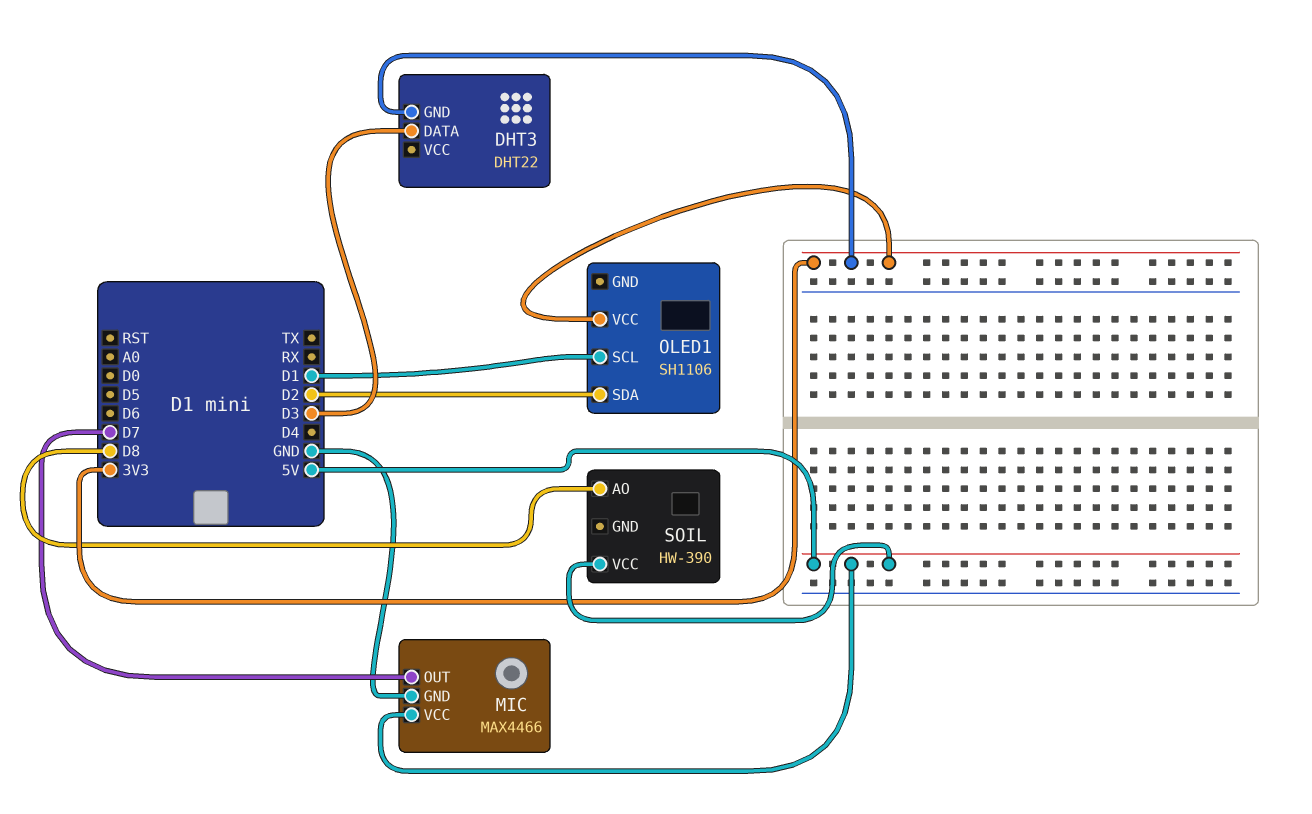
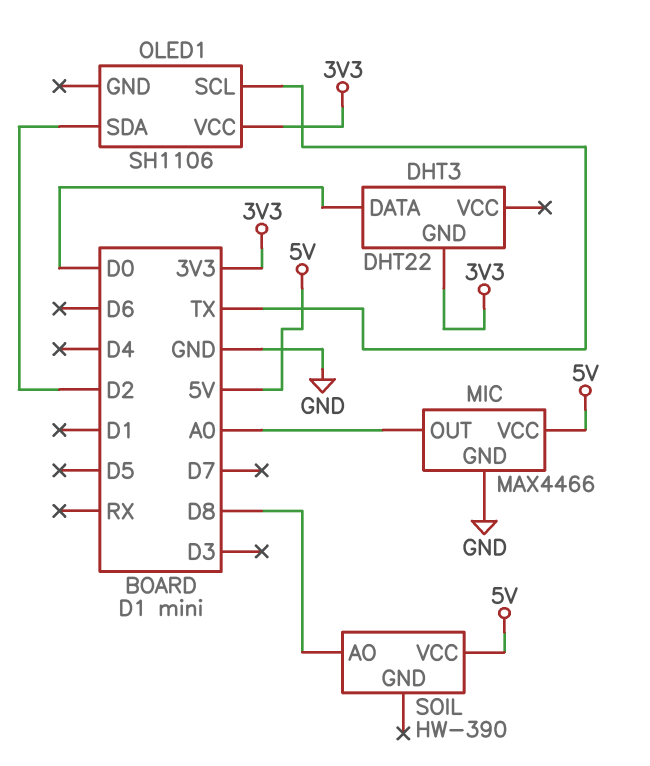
DHT3 pin DATA: D3 -> D0
MIC pin OUT: D7 -> A0
OLED1 pin SCL: D1 -> TX

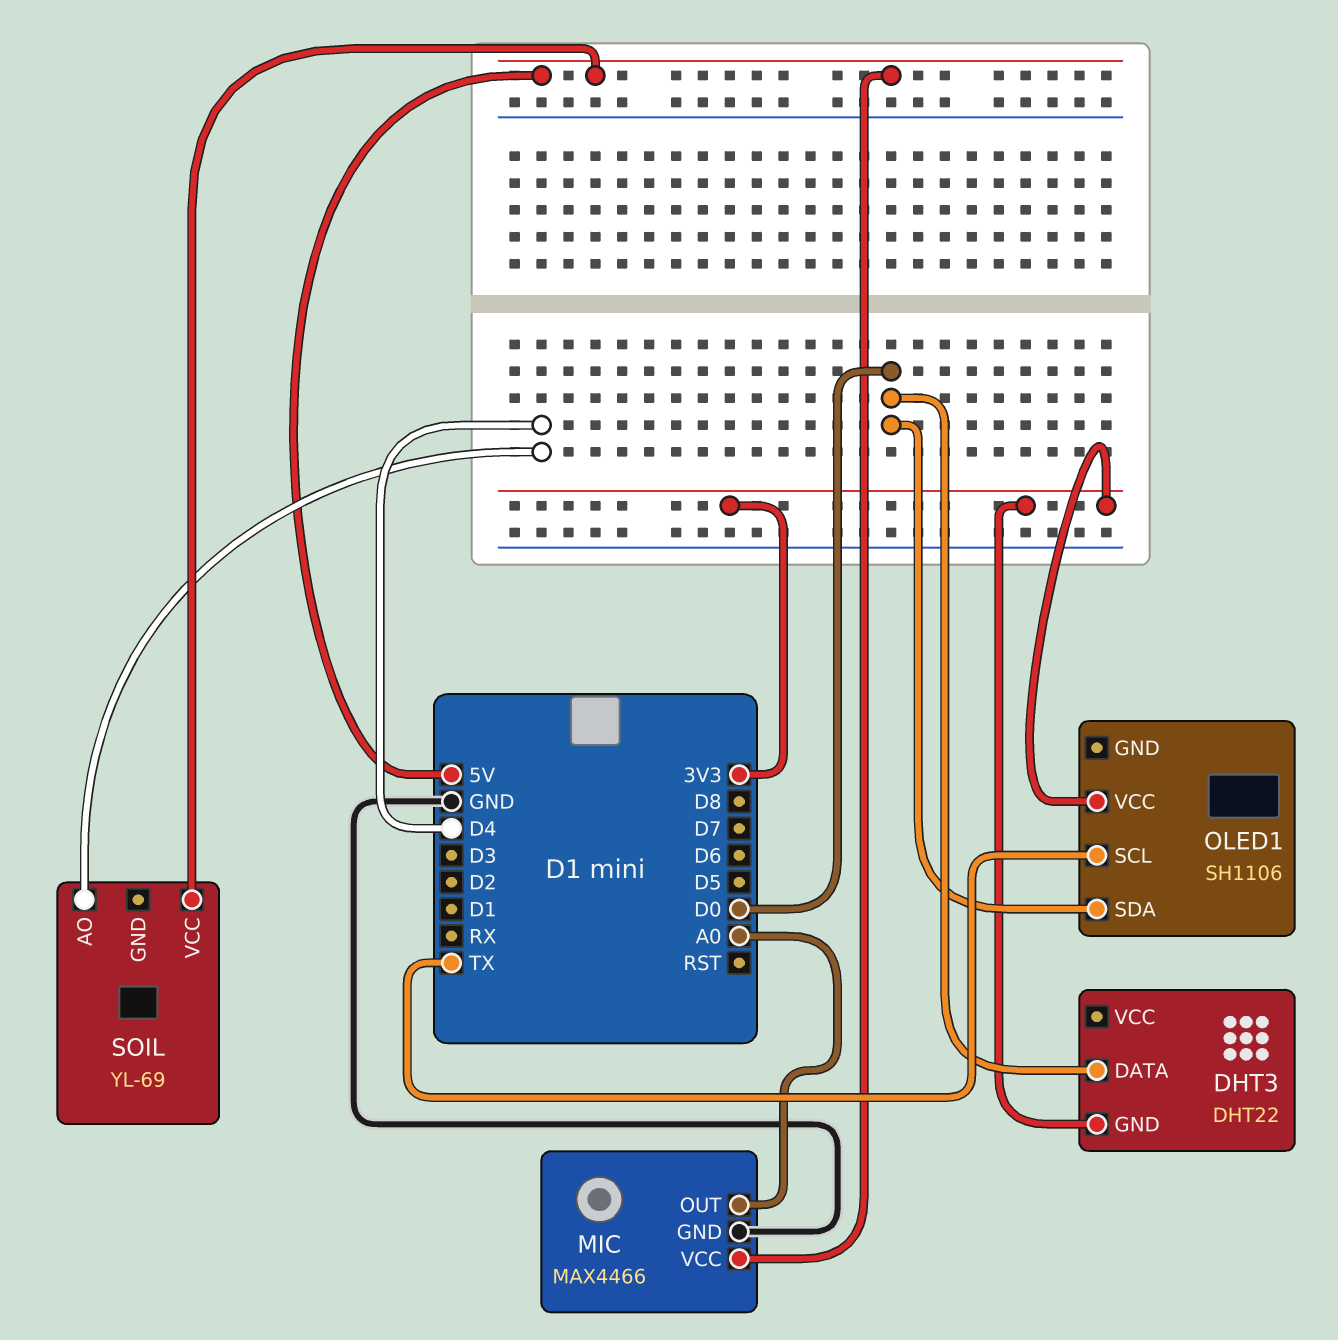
OLED1 pin SDA: D2 -> D0
SOIL: HW-390 -> YL-69
SOIL pin AO: D8 -> D4

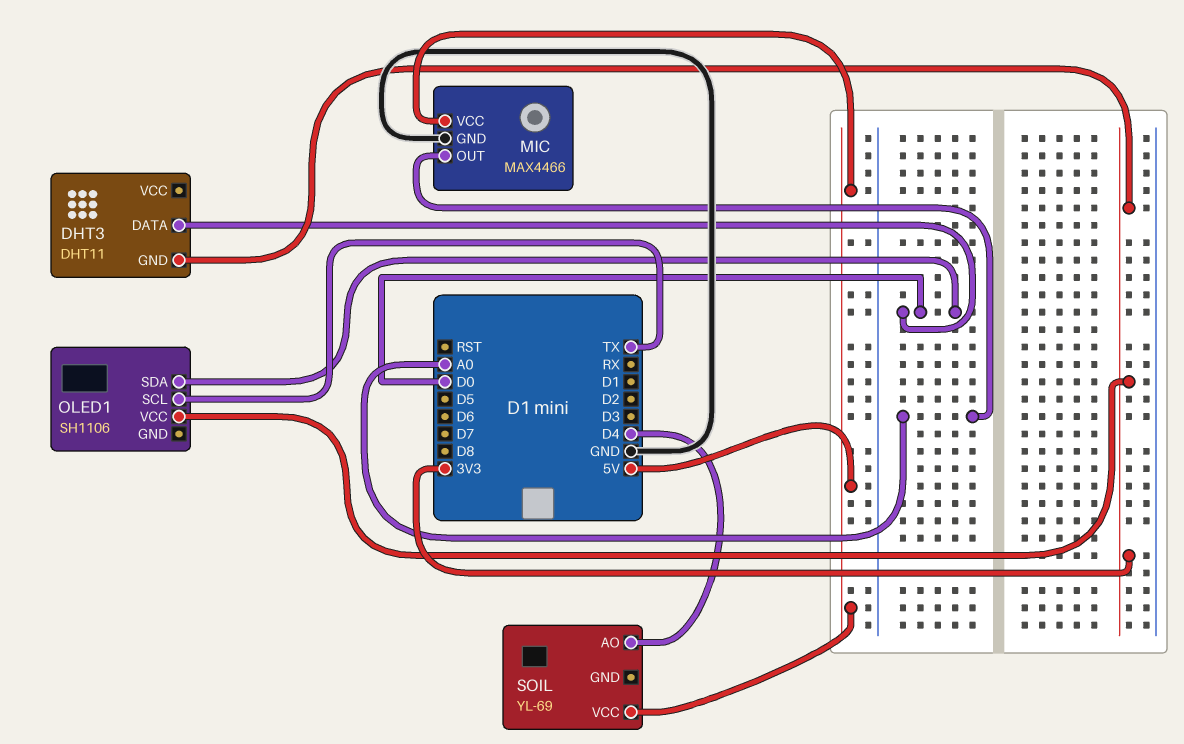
DHT3: DHT22 -> DHT11

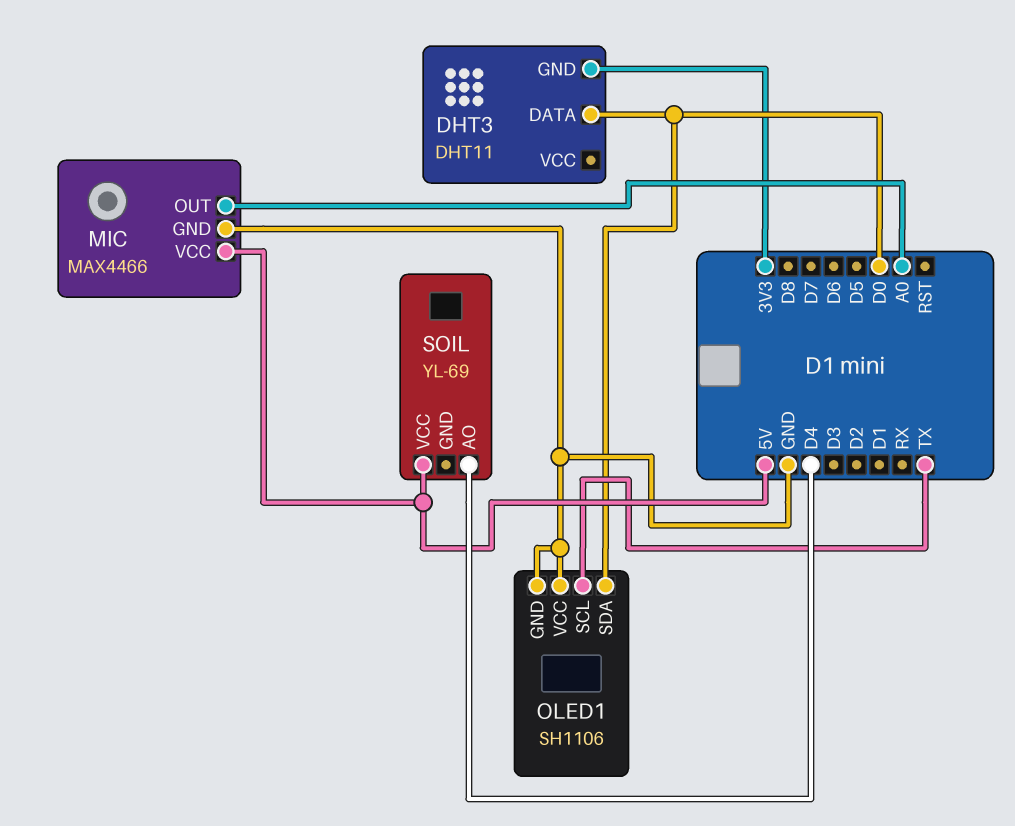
OLED1 pin GND: none -> GND
OLED1 pin VCC: 3V3 -> GND

